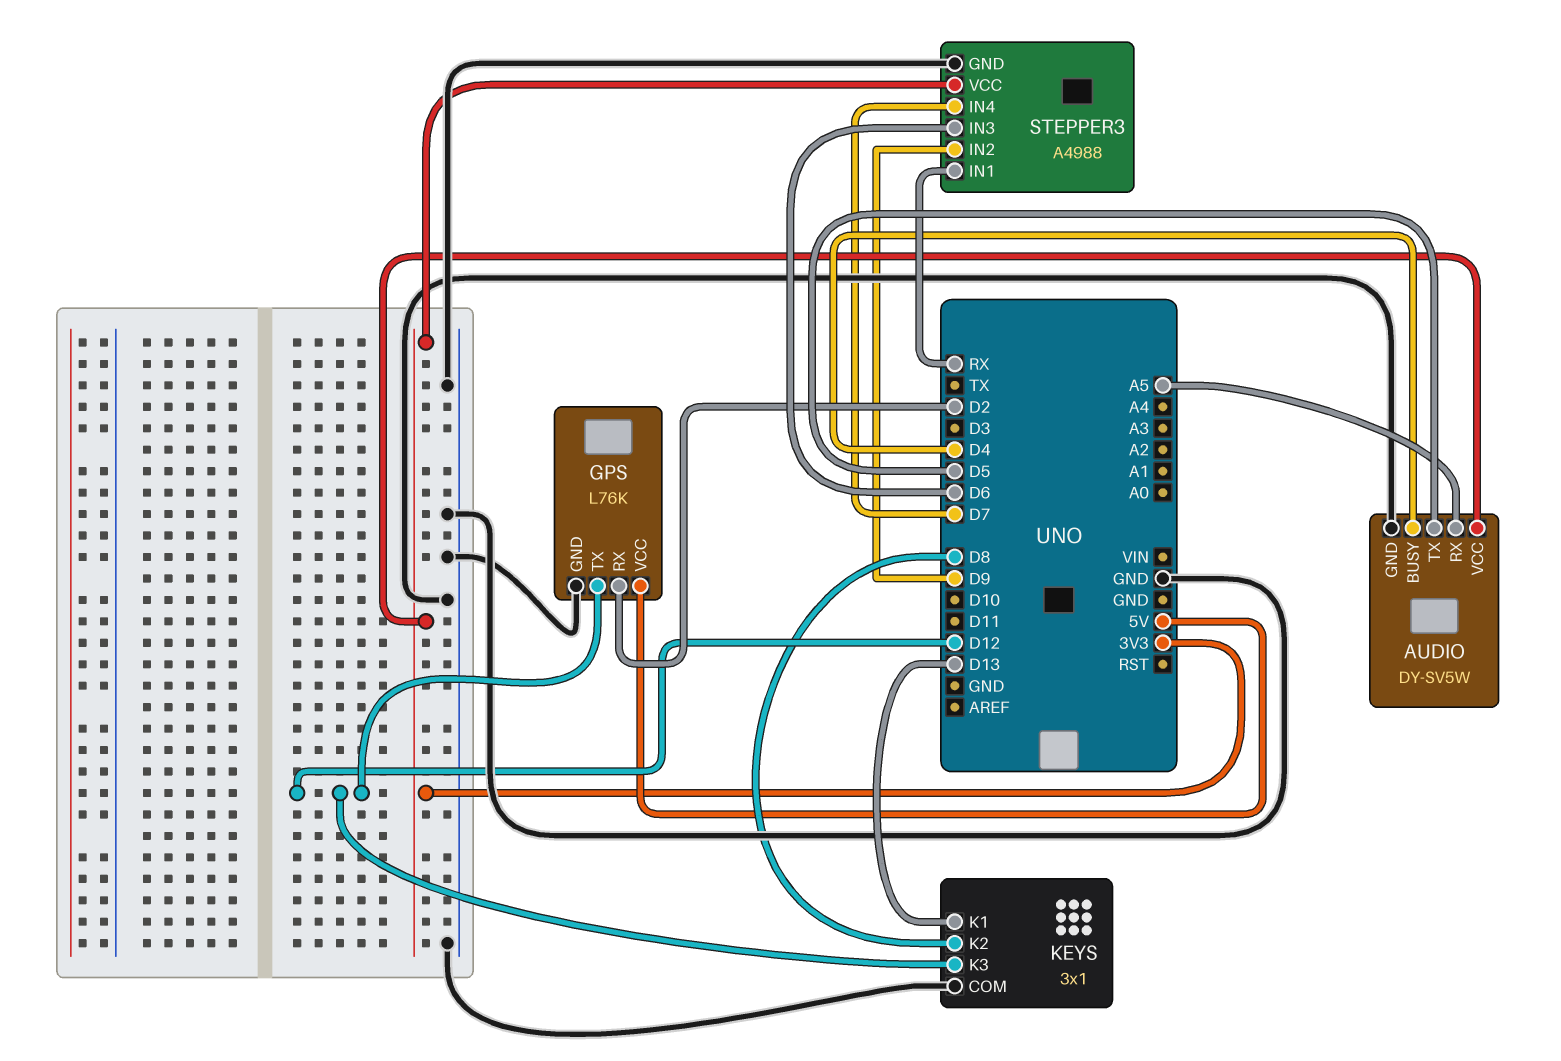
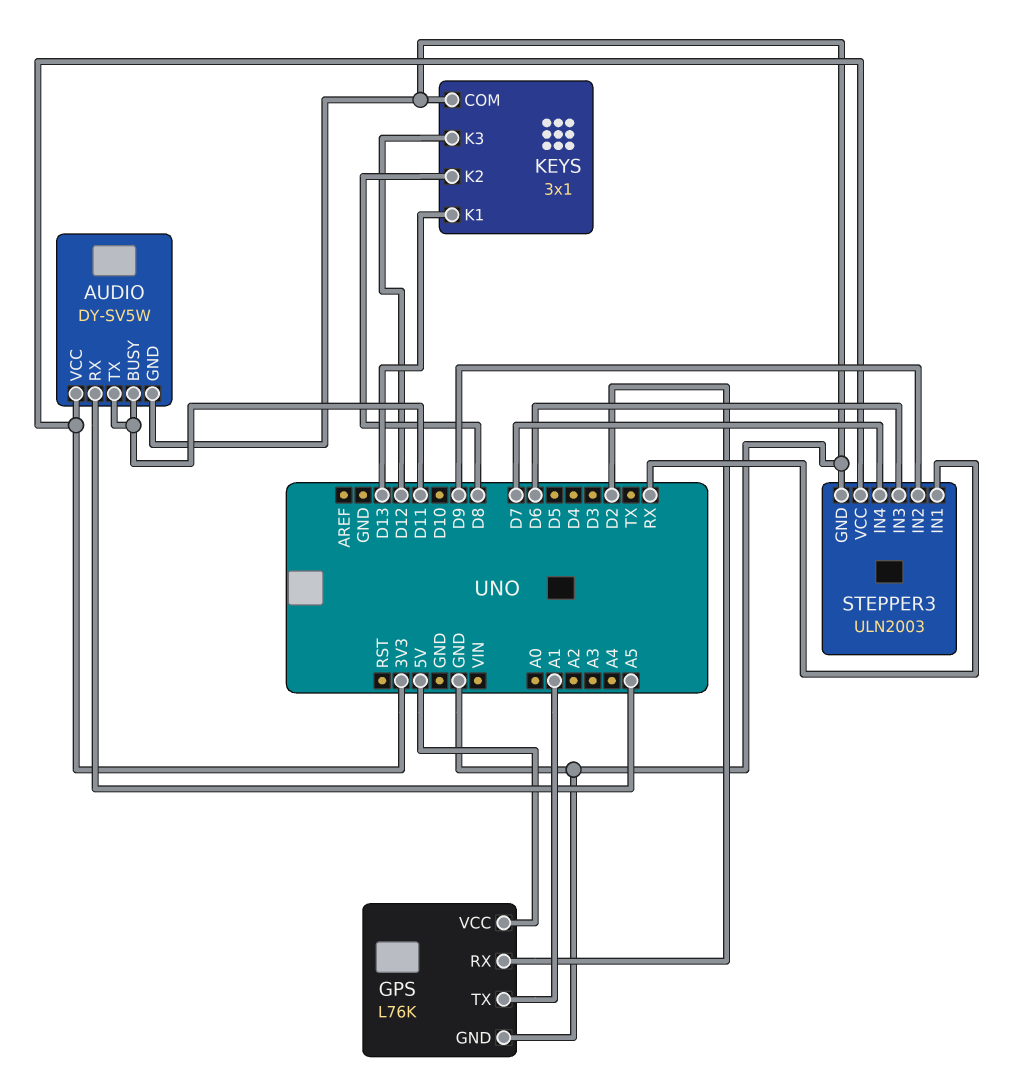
AUDIO pin BUSY: D4 -> D11
AUDIO pin TX: D5 -> D11
GPS pin TX: D12 -> A1
STEPPER3: A4988 -> ULN2003

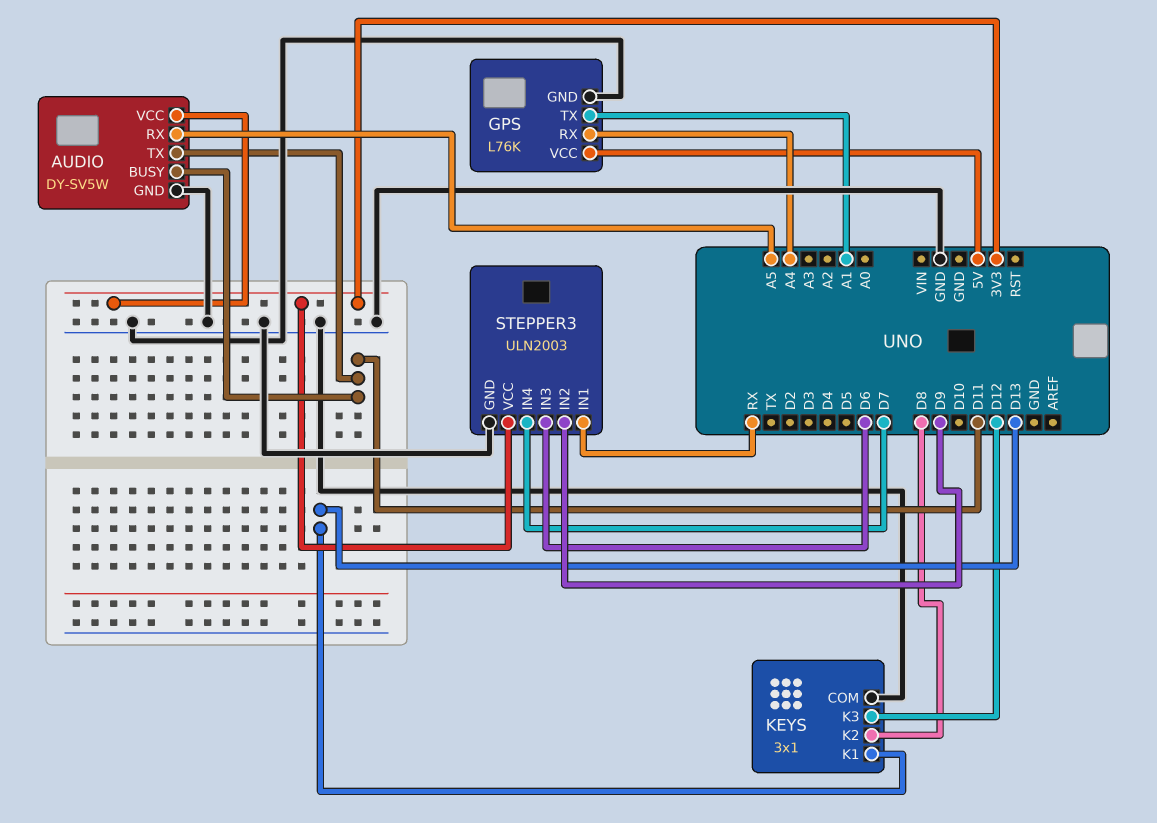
GPS pin RX: D2 -> A4

